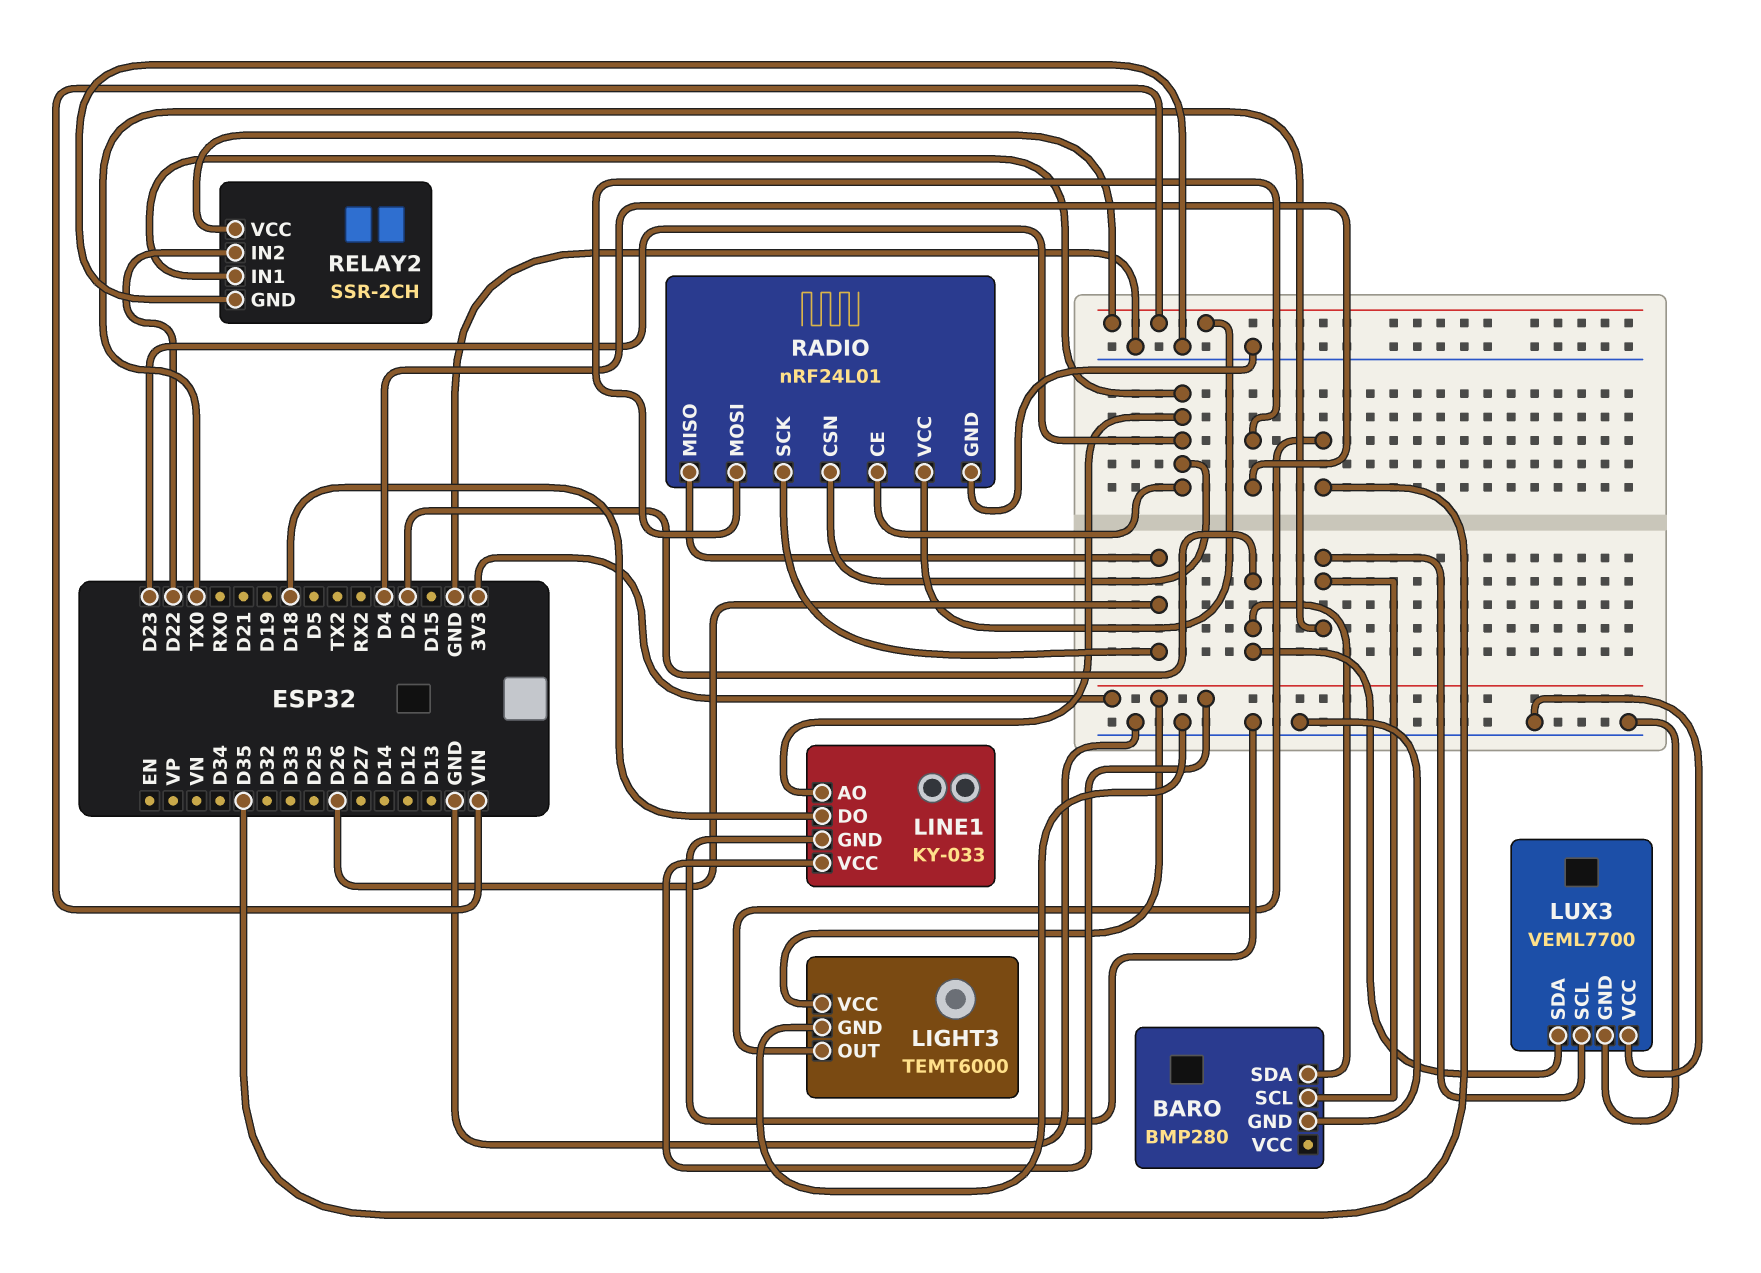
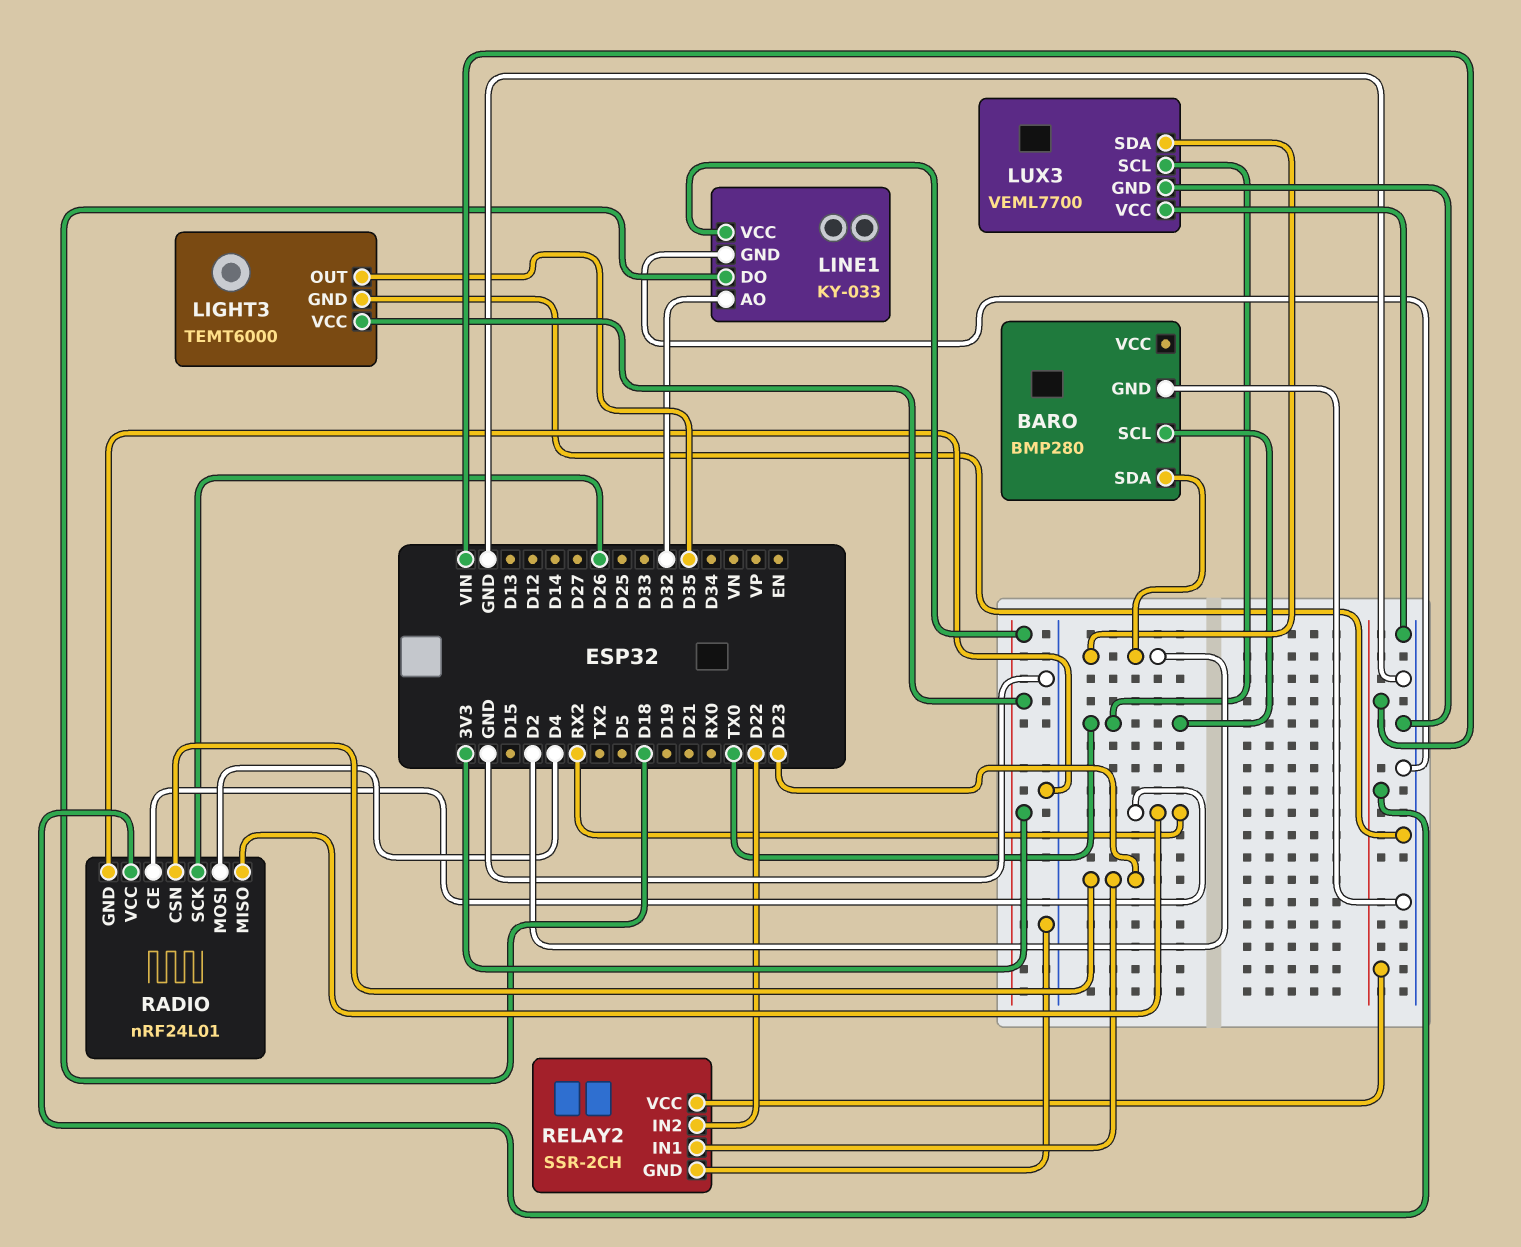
LINE1 pin AO: D23 -> D32
RADIO pin CE: D23 -> RX2
RADIO pin MISO: D26 -> RX2

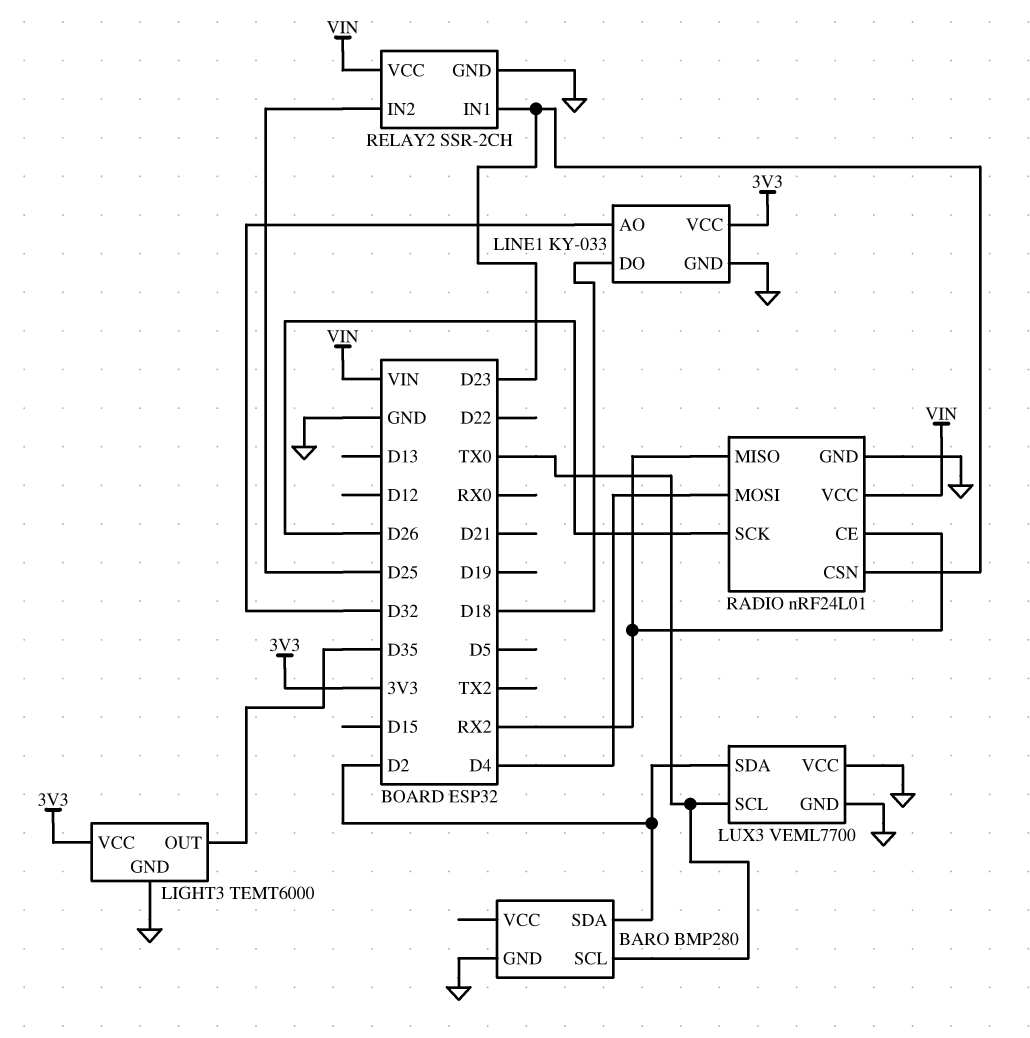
RELAY2 pin IN2: D22 -> D25

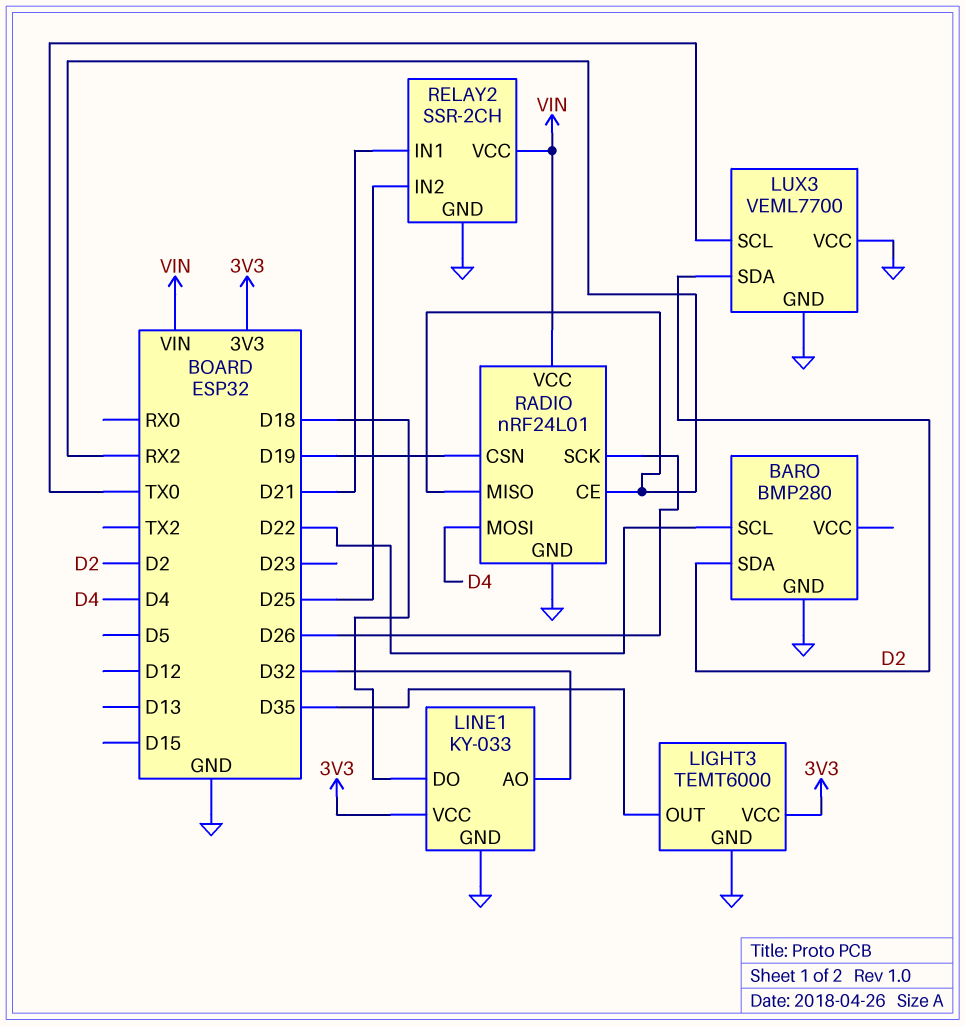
BARO pin SCL: TX0 -> D22
RADIO pin CSN: D23 -> D19
RELAY2 pin IN1: D23 -> D21

